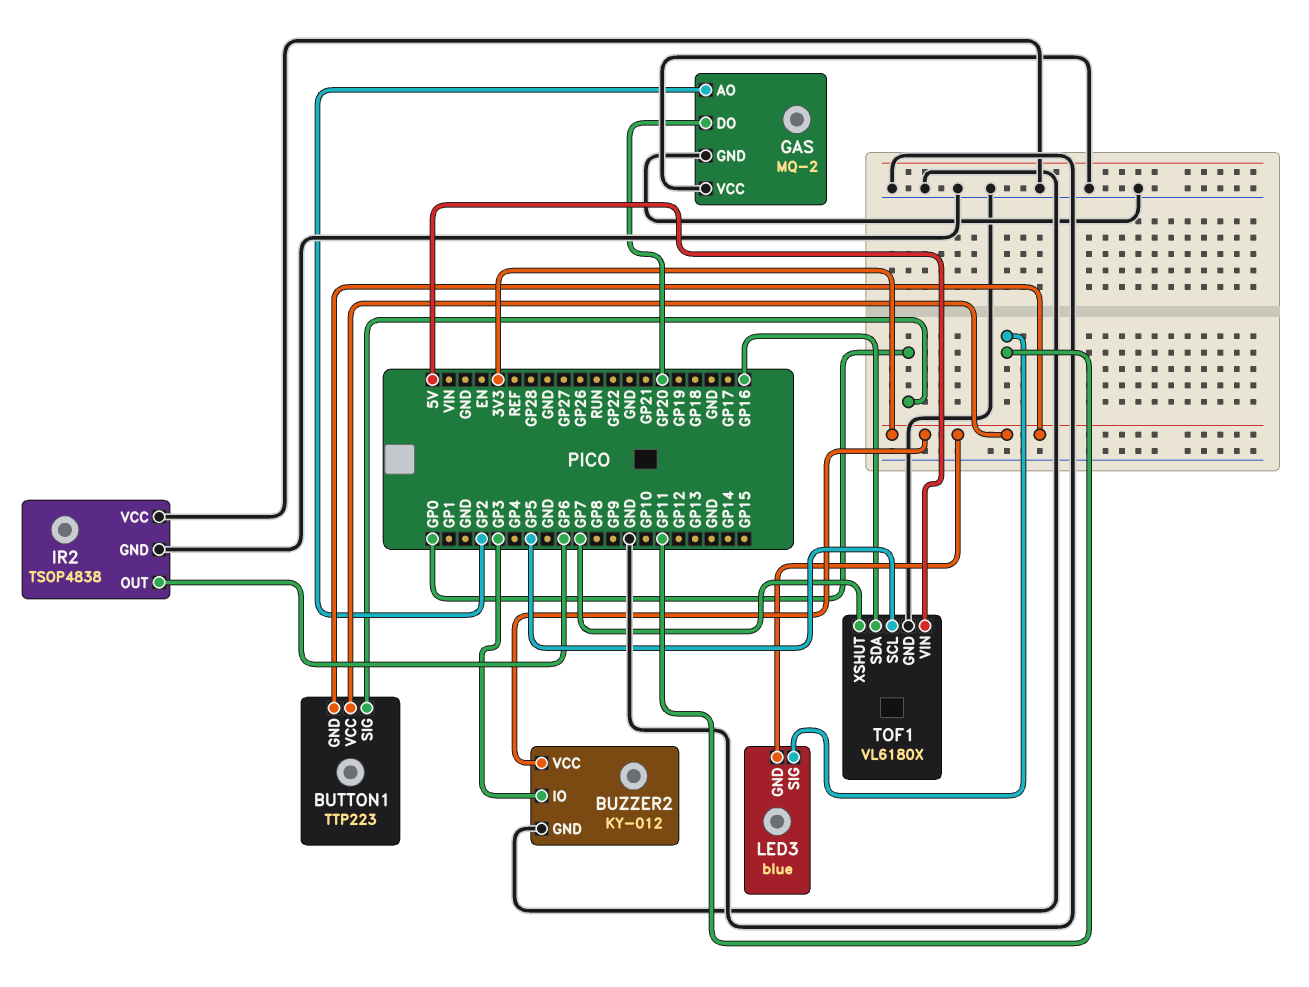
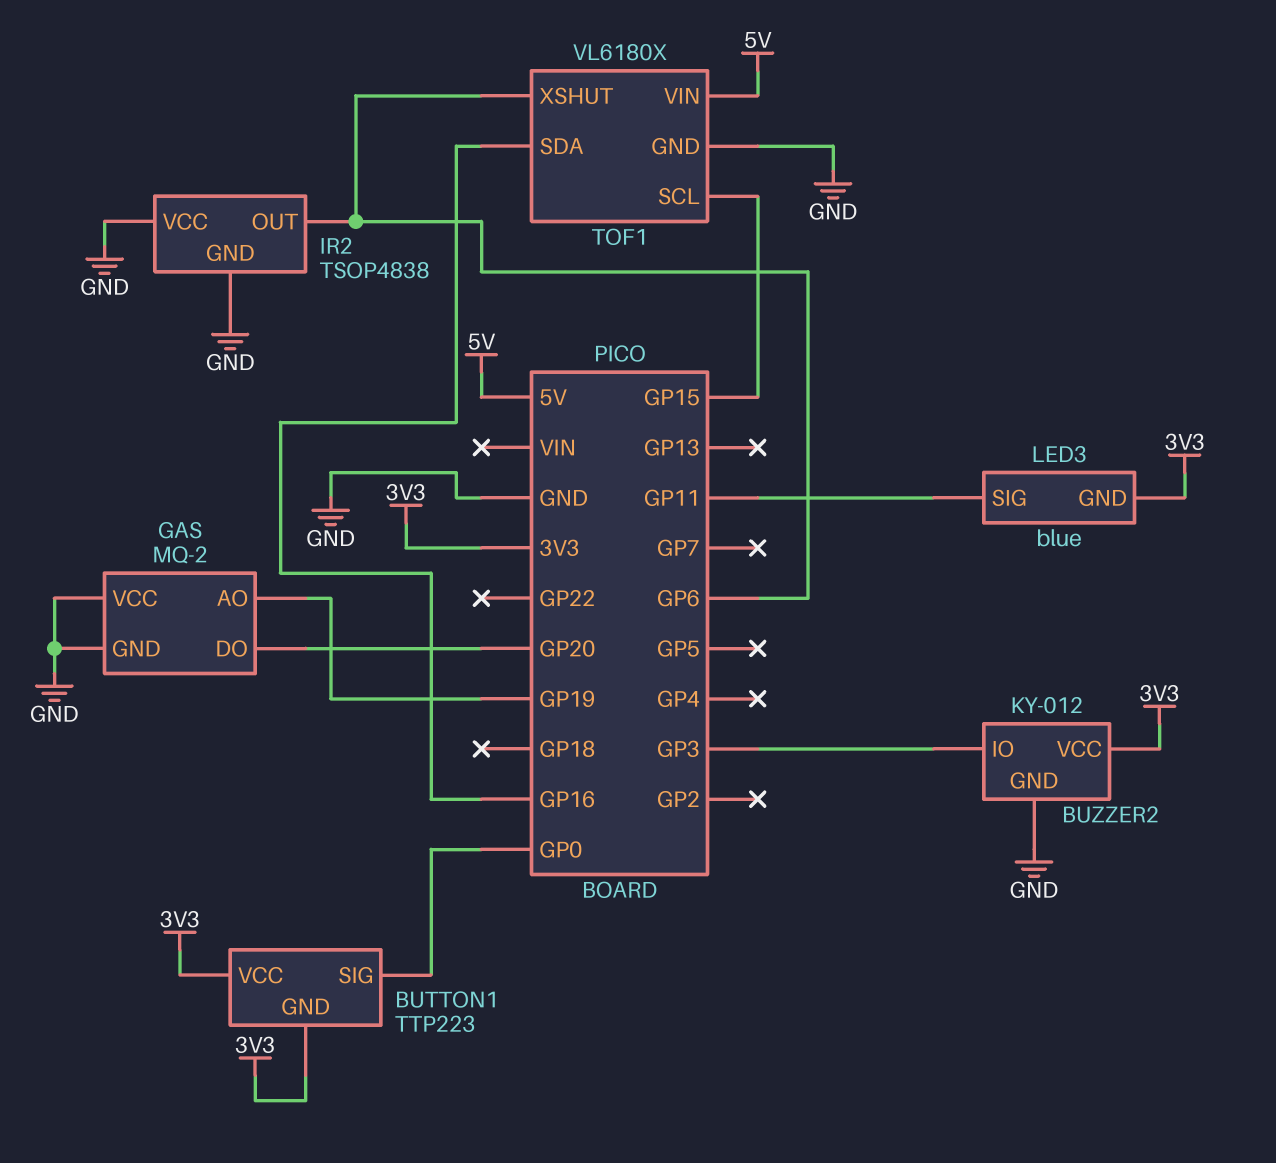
GAS pin AO: GP2 -> GP19
TOF1 pin SCL: GP5 -> GP15
TOF1 pin XSHUT: GP7 -> GP6

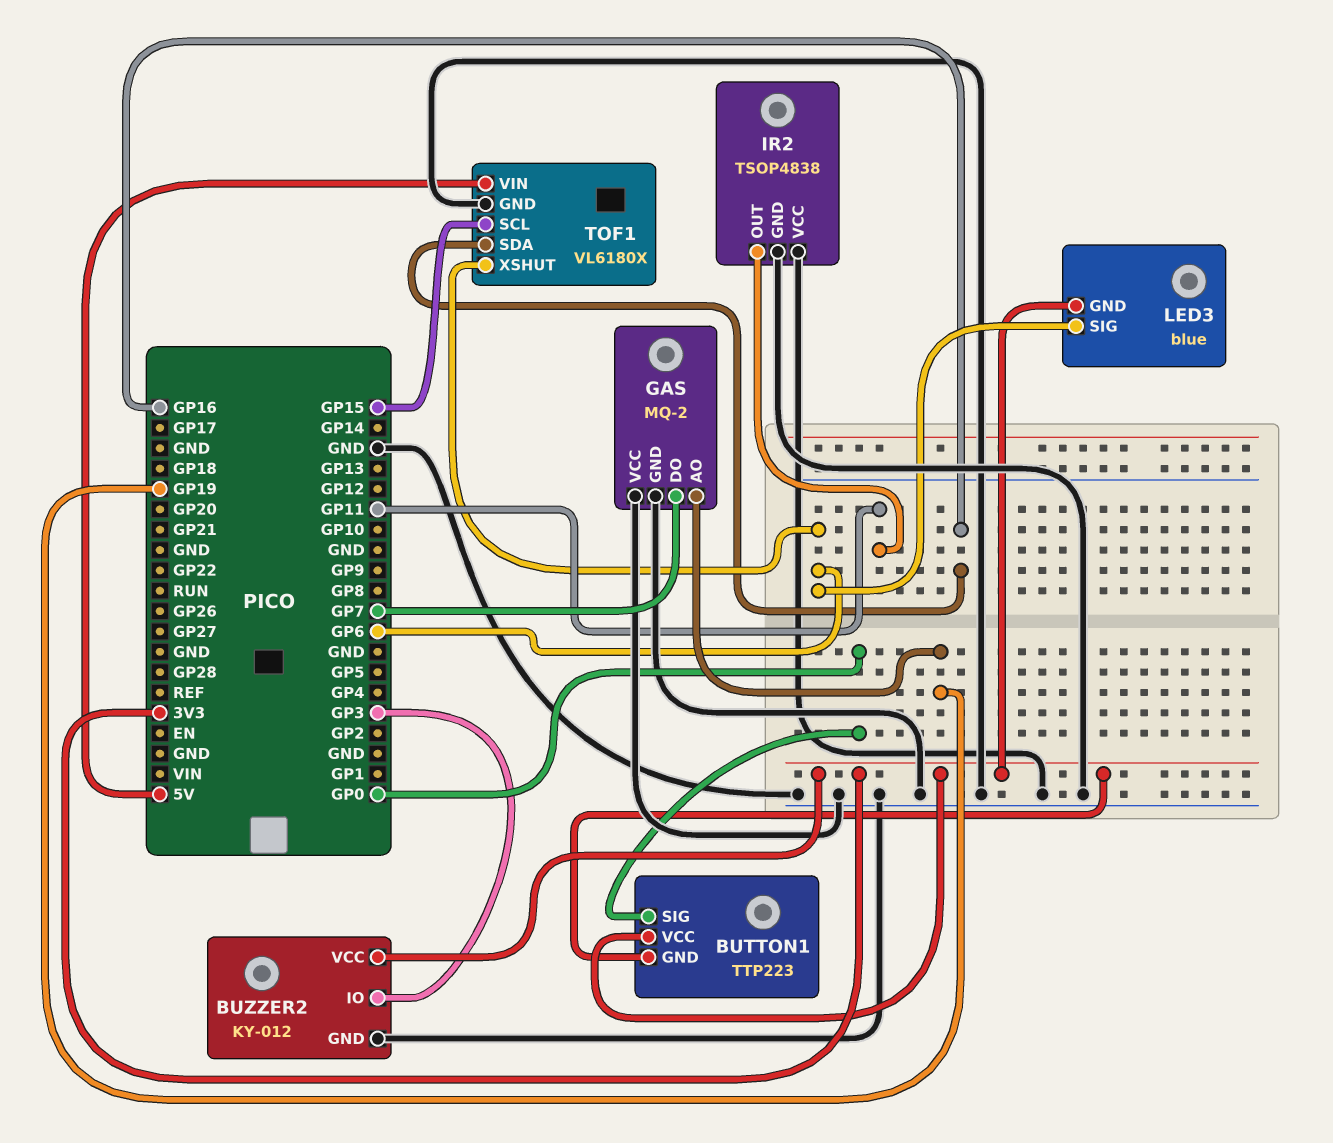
GAS pin DO: GP20 -> GP7
IR2 pin OUT: GP6 -> GP11
LED3 pin SIG: GP11 -> GP6

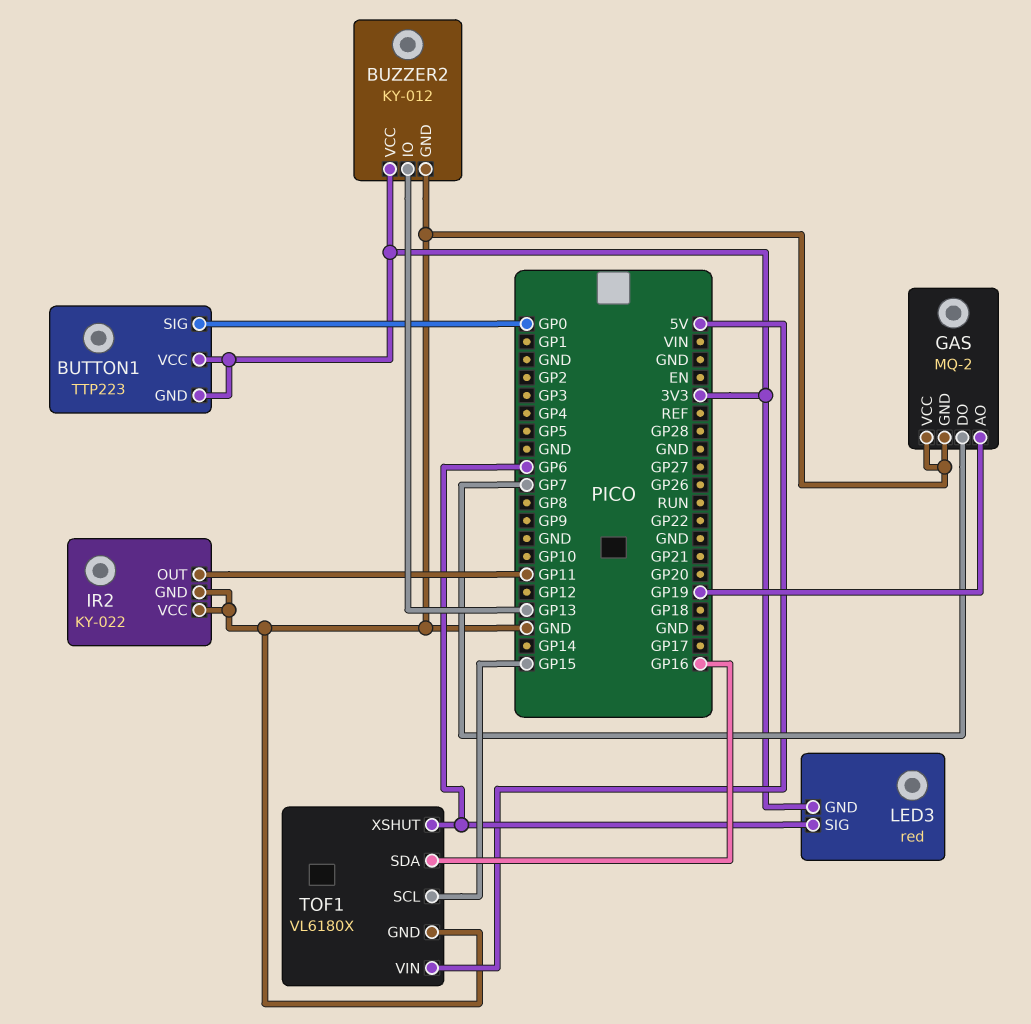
BUZZER2 pin IO: GP3 -> GP13
IR2: TSOP4838 -> KY-022
LED3: blue -> red

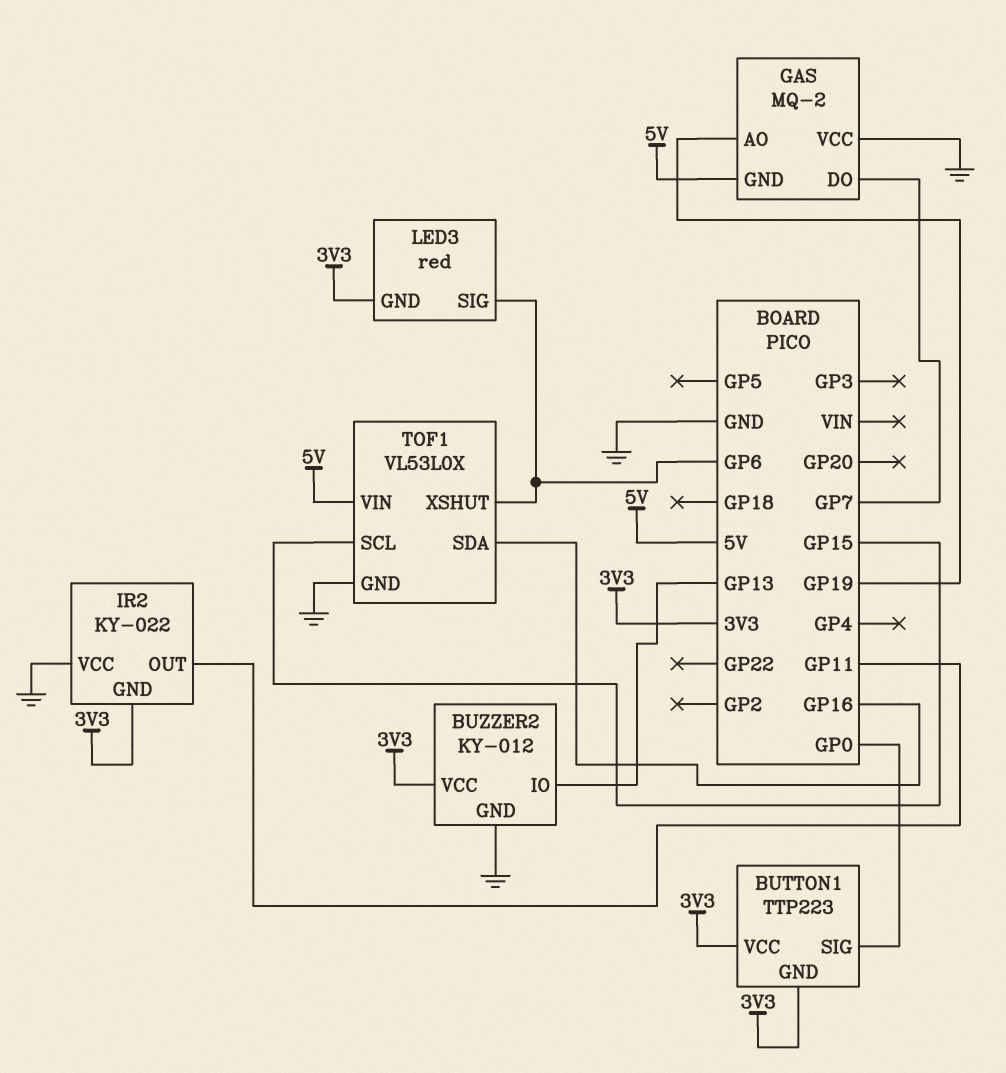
GAS pin GND: GND -> 5V
IR2 pin GND: GND -> 3V3
TOF1: VL6180X -> VL53L0X

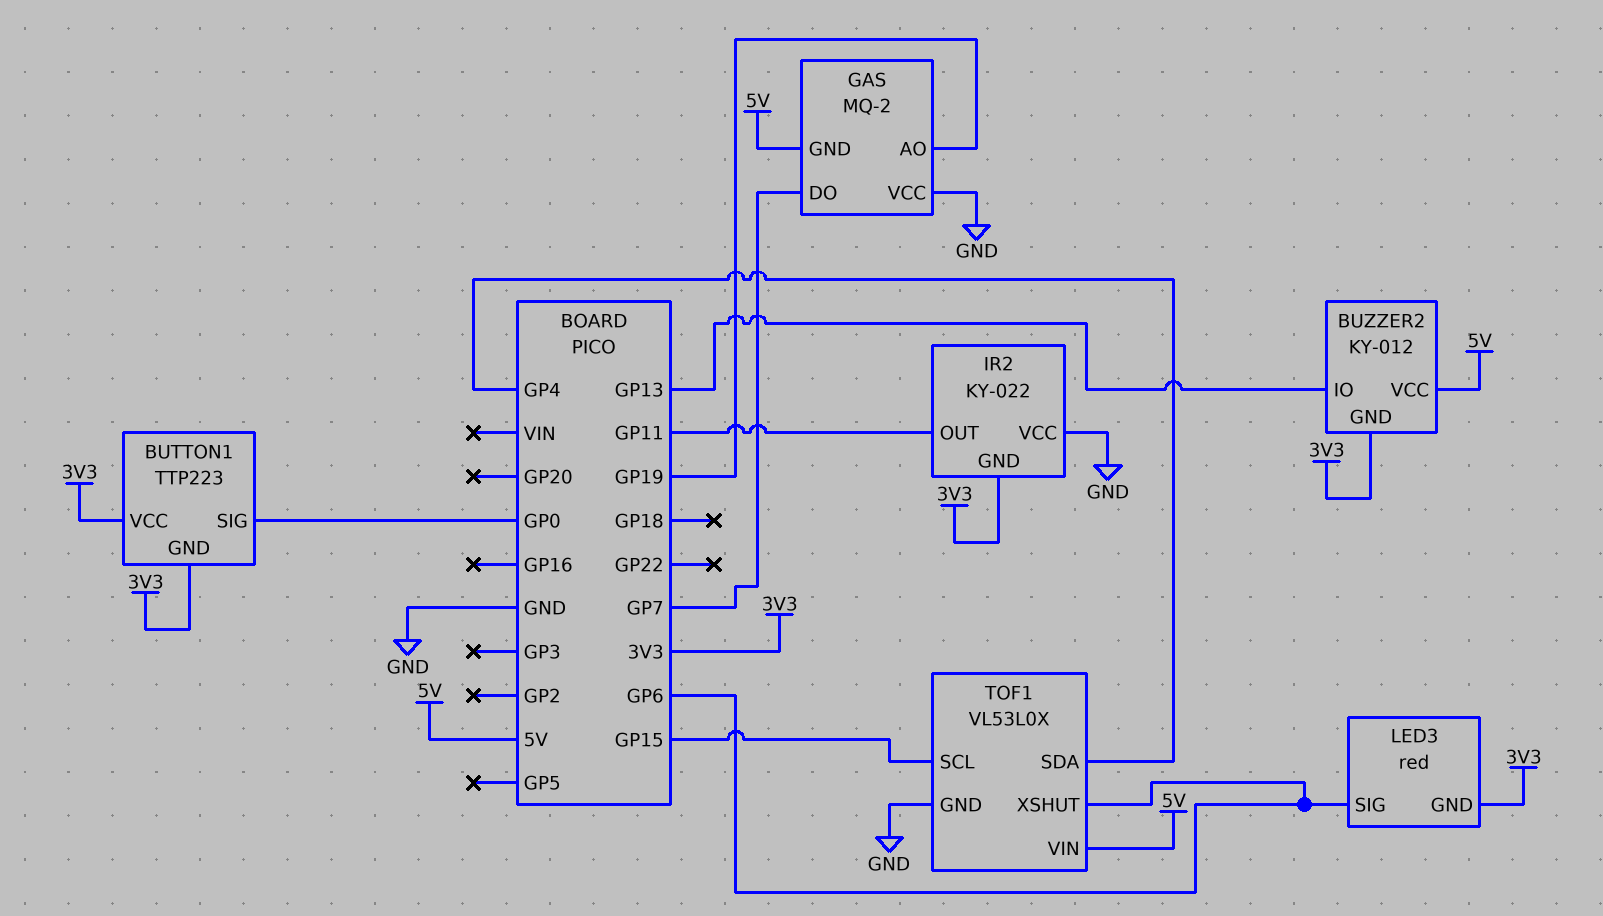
BUZZER2 pin GND: GND -> 3V3
BUZZER2 pin VCC: 3V3 -> 5V
TOF1 pin SDA: GP16 -> GP4

